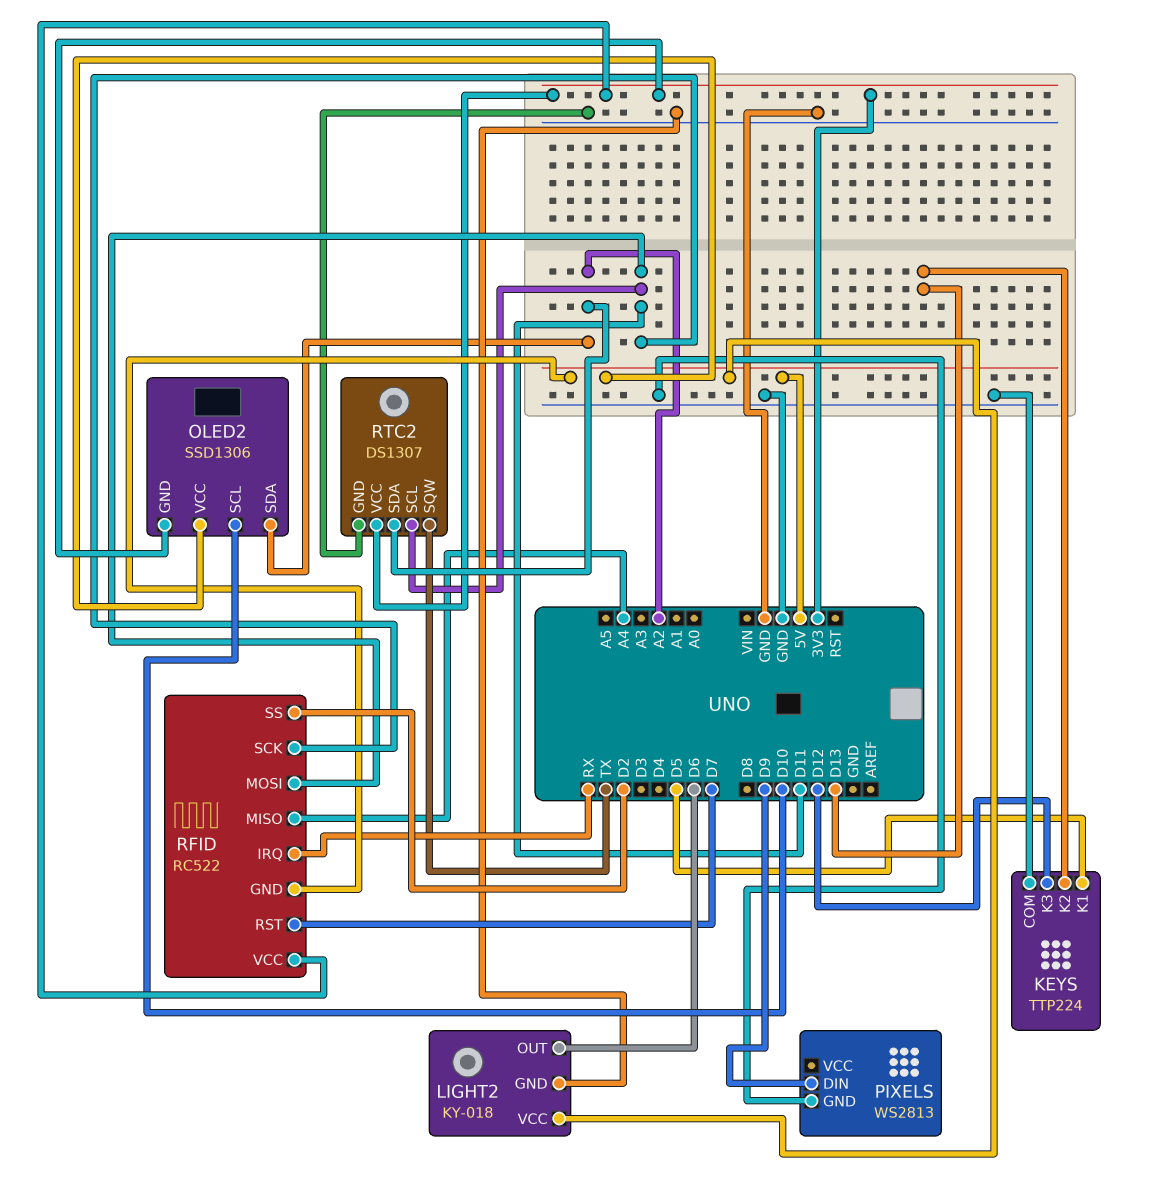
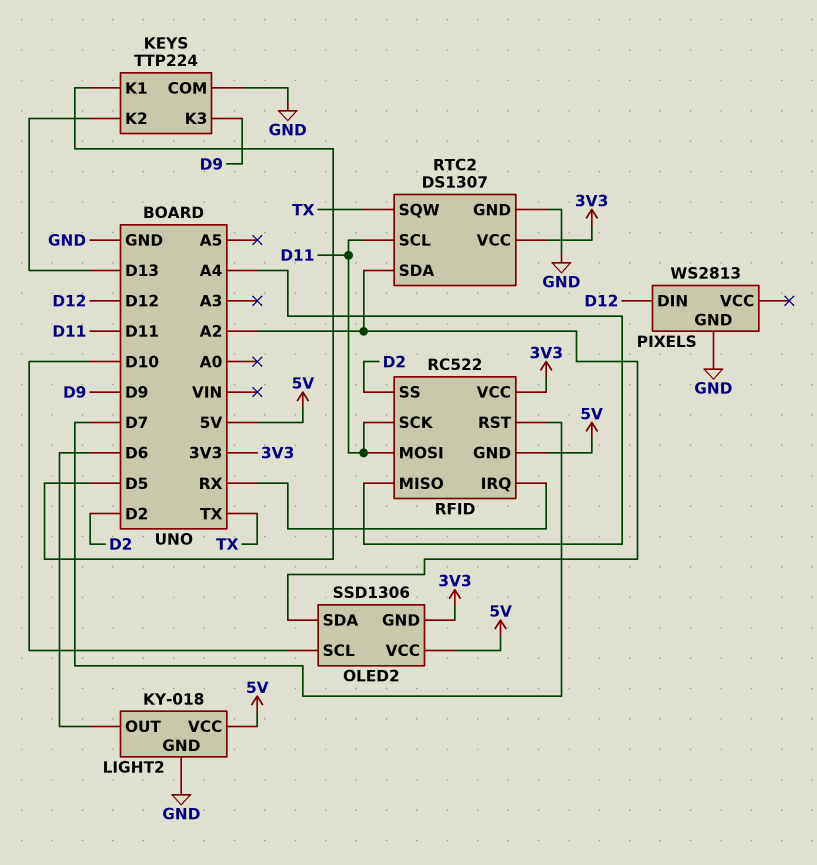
KEYS pin K3: D12 -> D9
PIXELS pin DIN: D9 -> D12

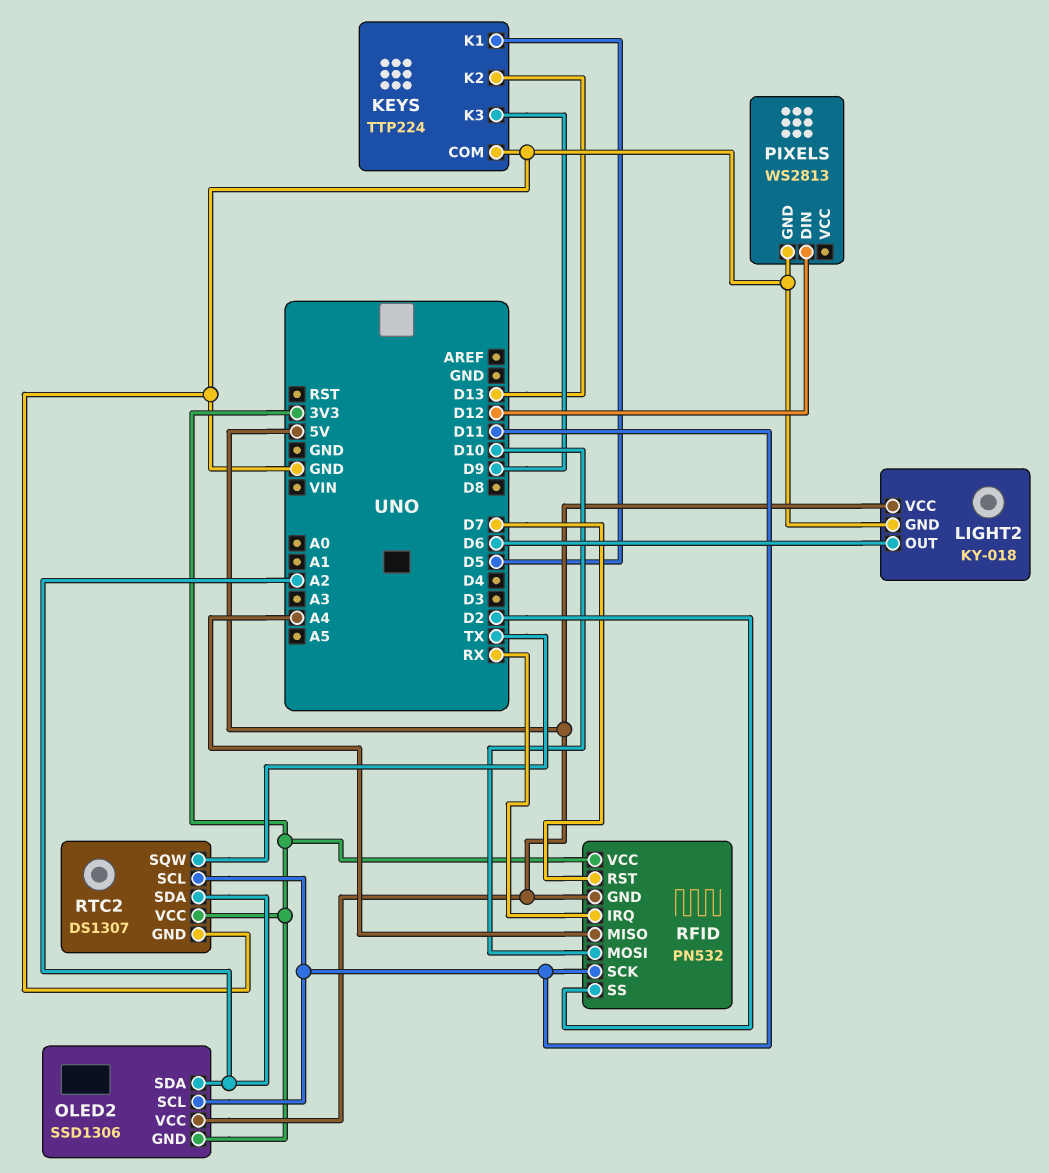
OLED2 pin SCL: D10 -> D11
RFID: RC522 -> PN532
RFID pin MOSI: D11 -> D10

